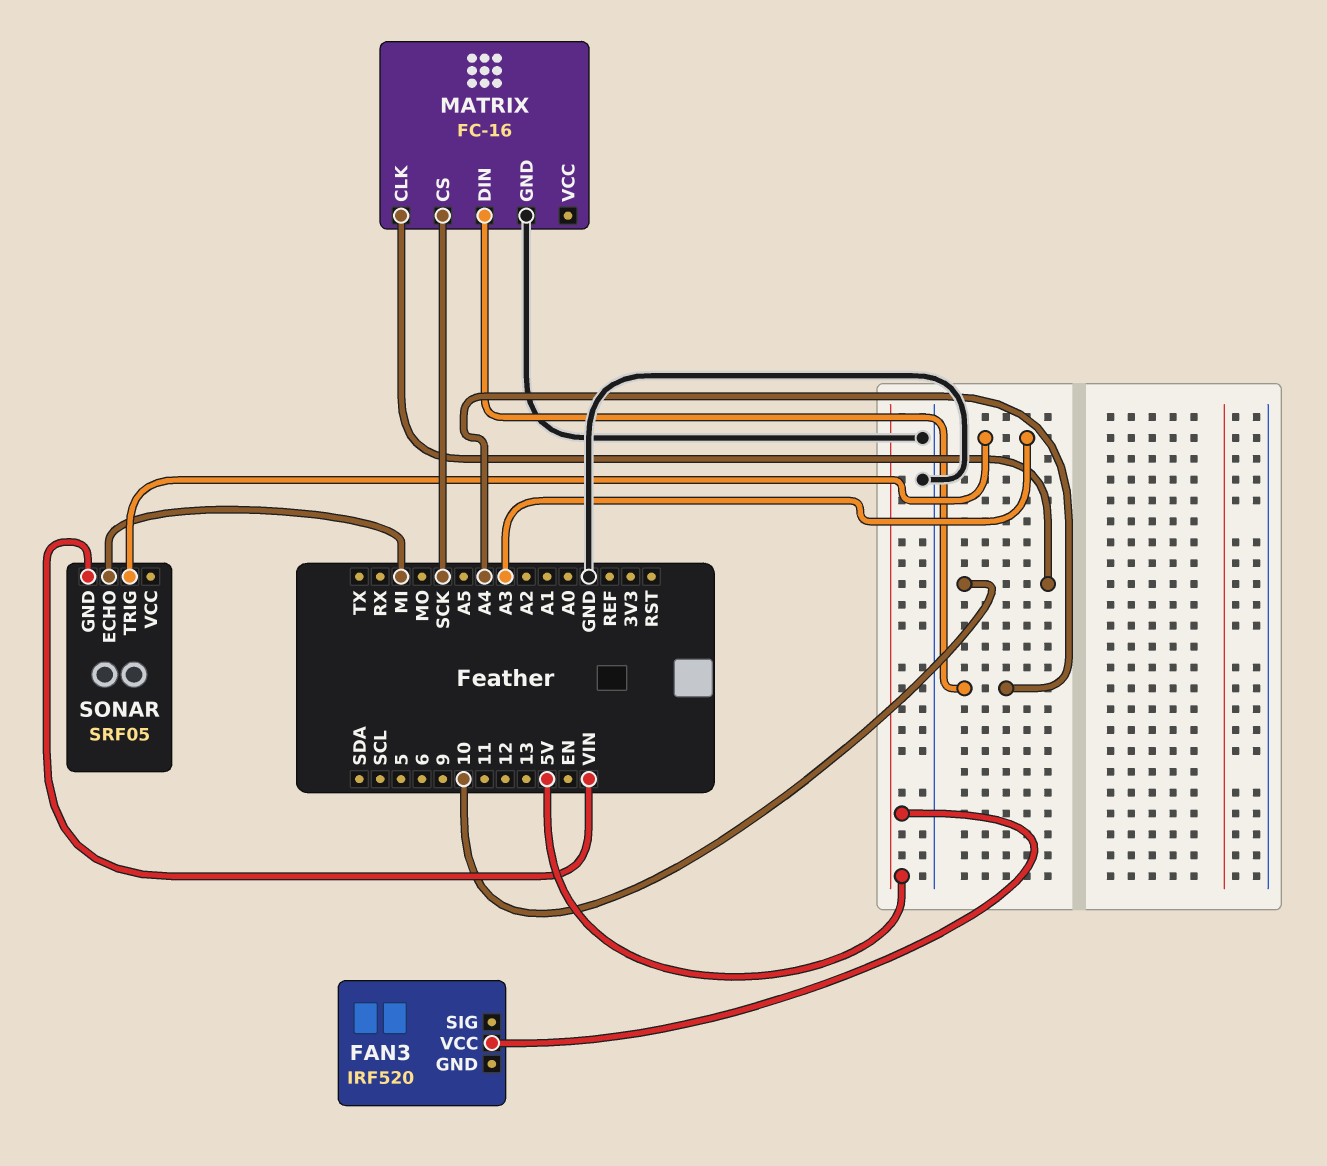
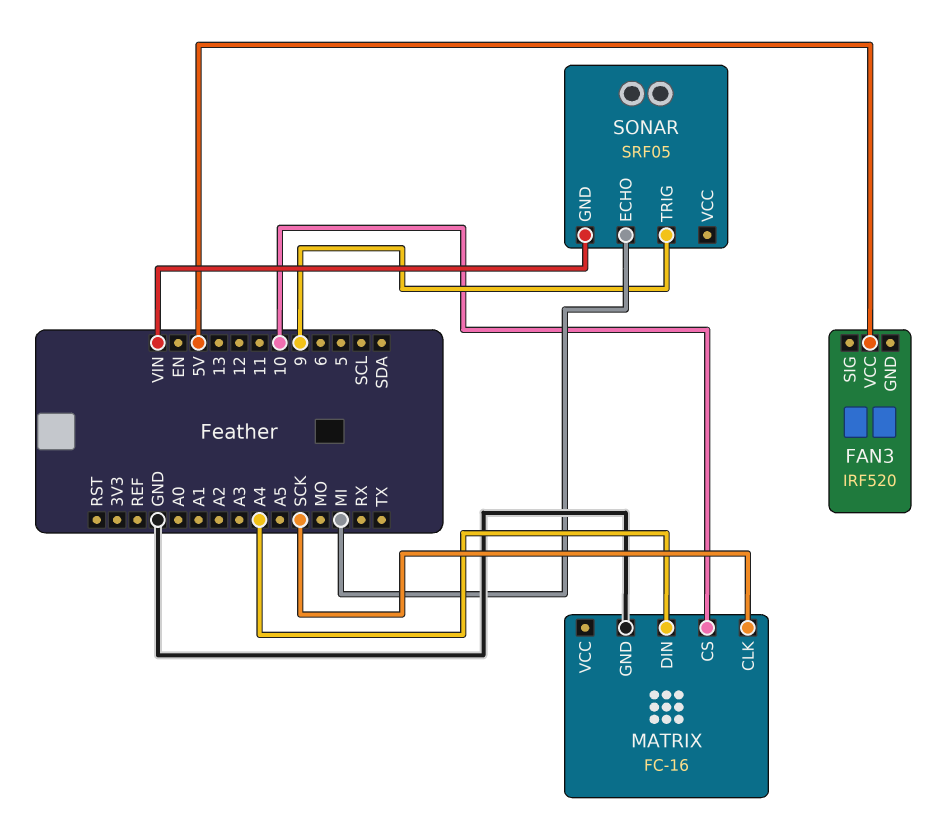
MATRIX pin CLK: 10 -> SCK
MATRIX pin CS: SCK -> 10
SONAR pin TRIG: A3 -> 9

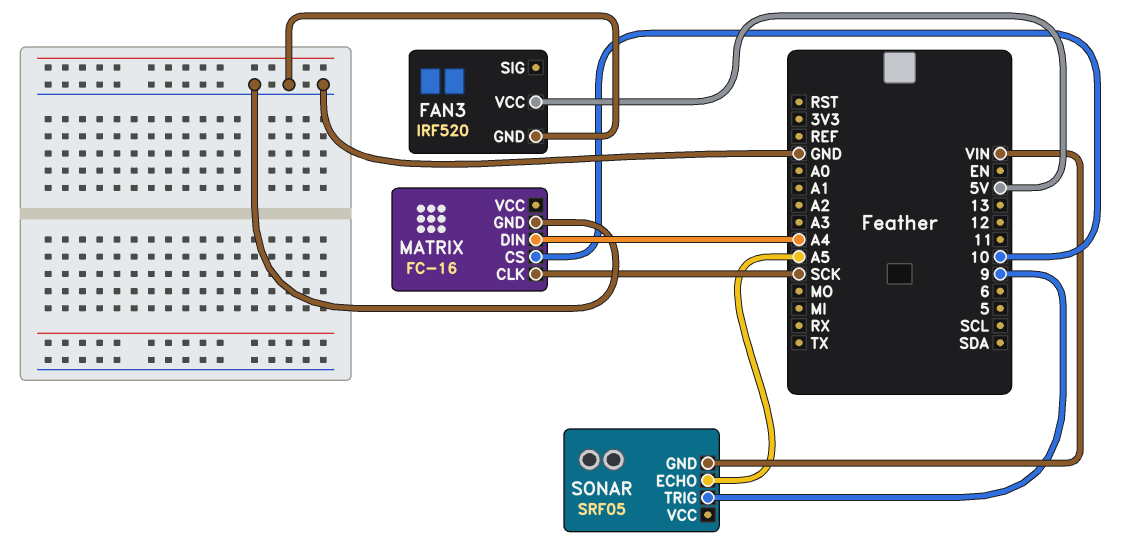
FAN3 pin GND: none -> GND
SONAR pin ECHO: MI -> A5

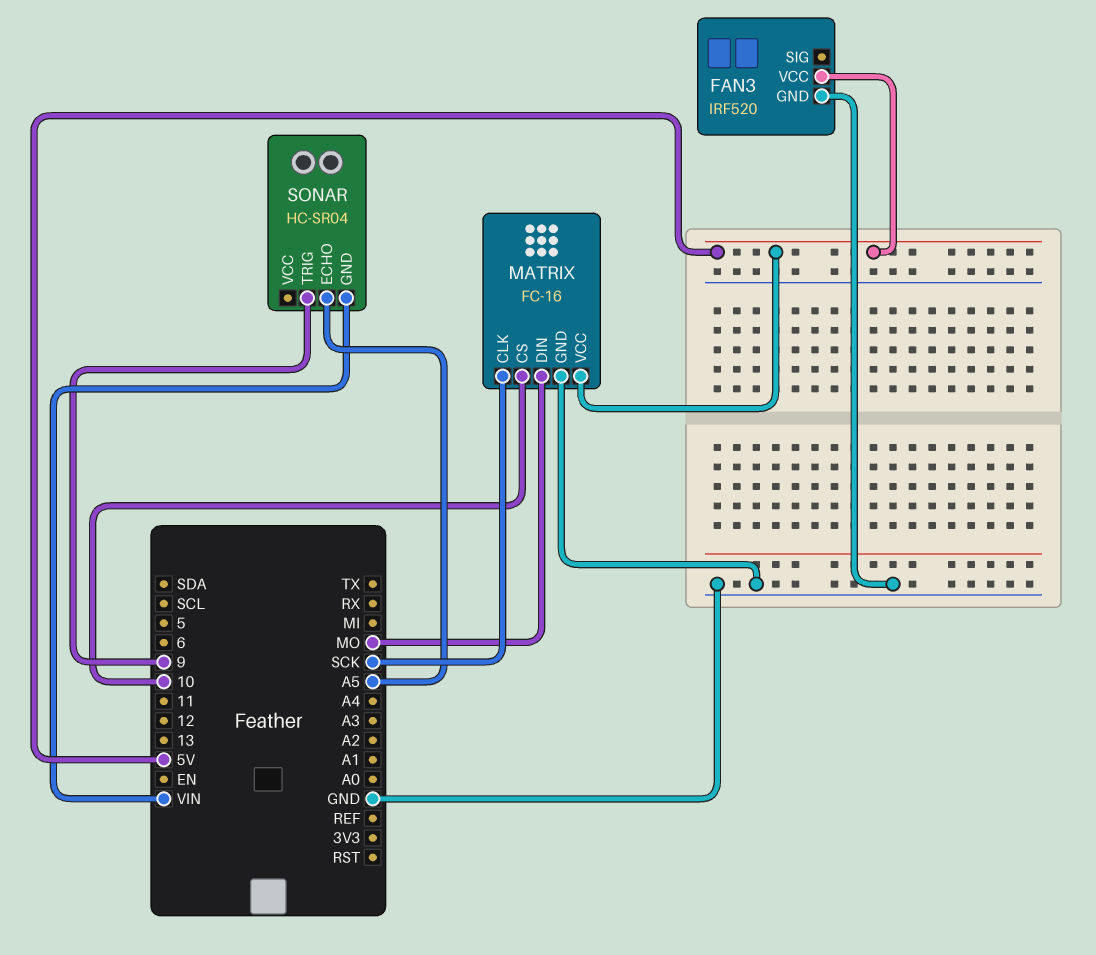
MATRIX pin DIN: A4 -> MO
MATRIX pin VCC: none -> 5V
SONAR: SRF05 -> HC-SR04

